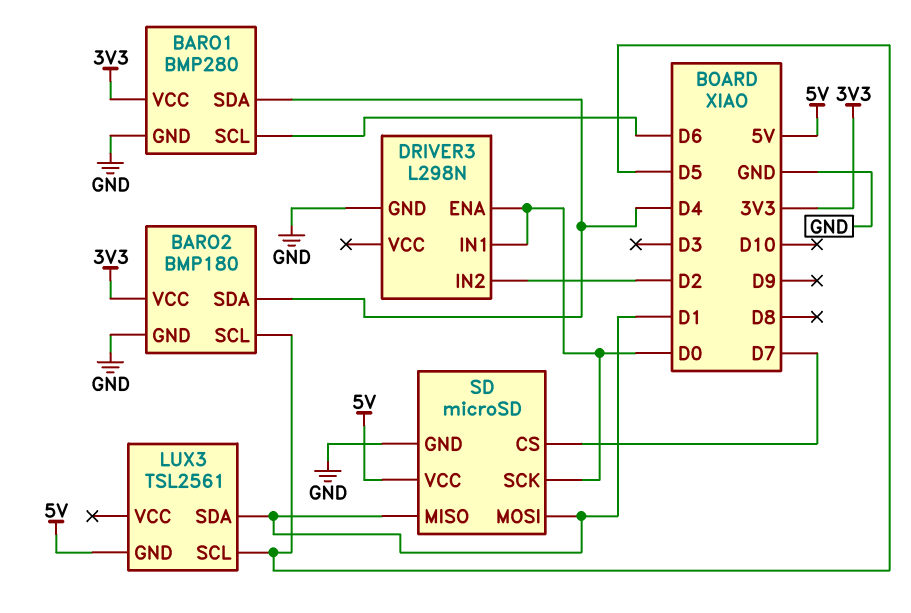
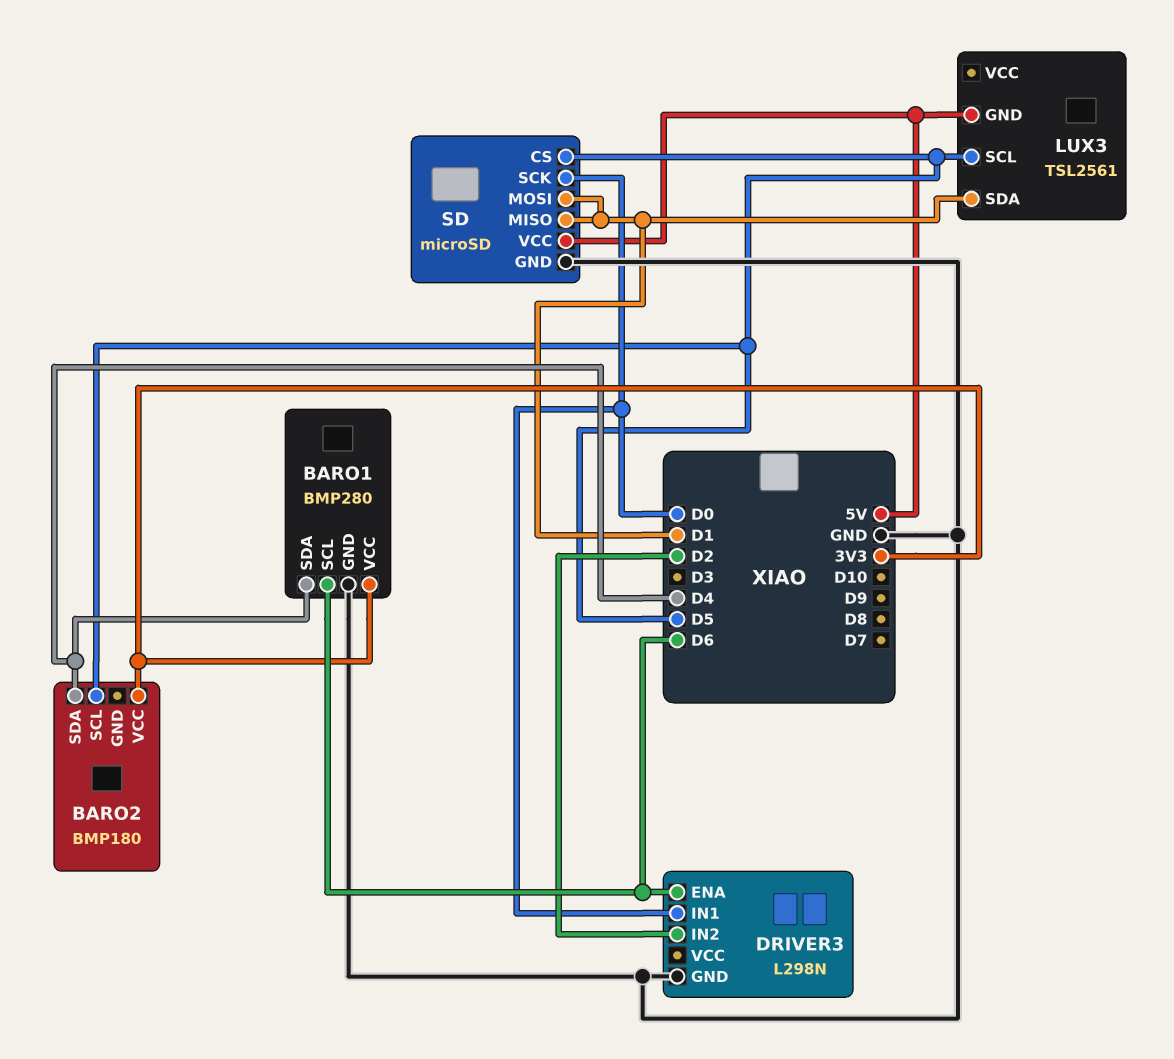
BARO2 pin GND: GND -> none
DRIVER3 pin ENA: D0 -> D6
SD pin CS: D7 -> D5

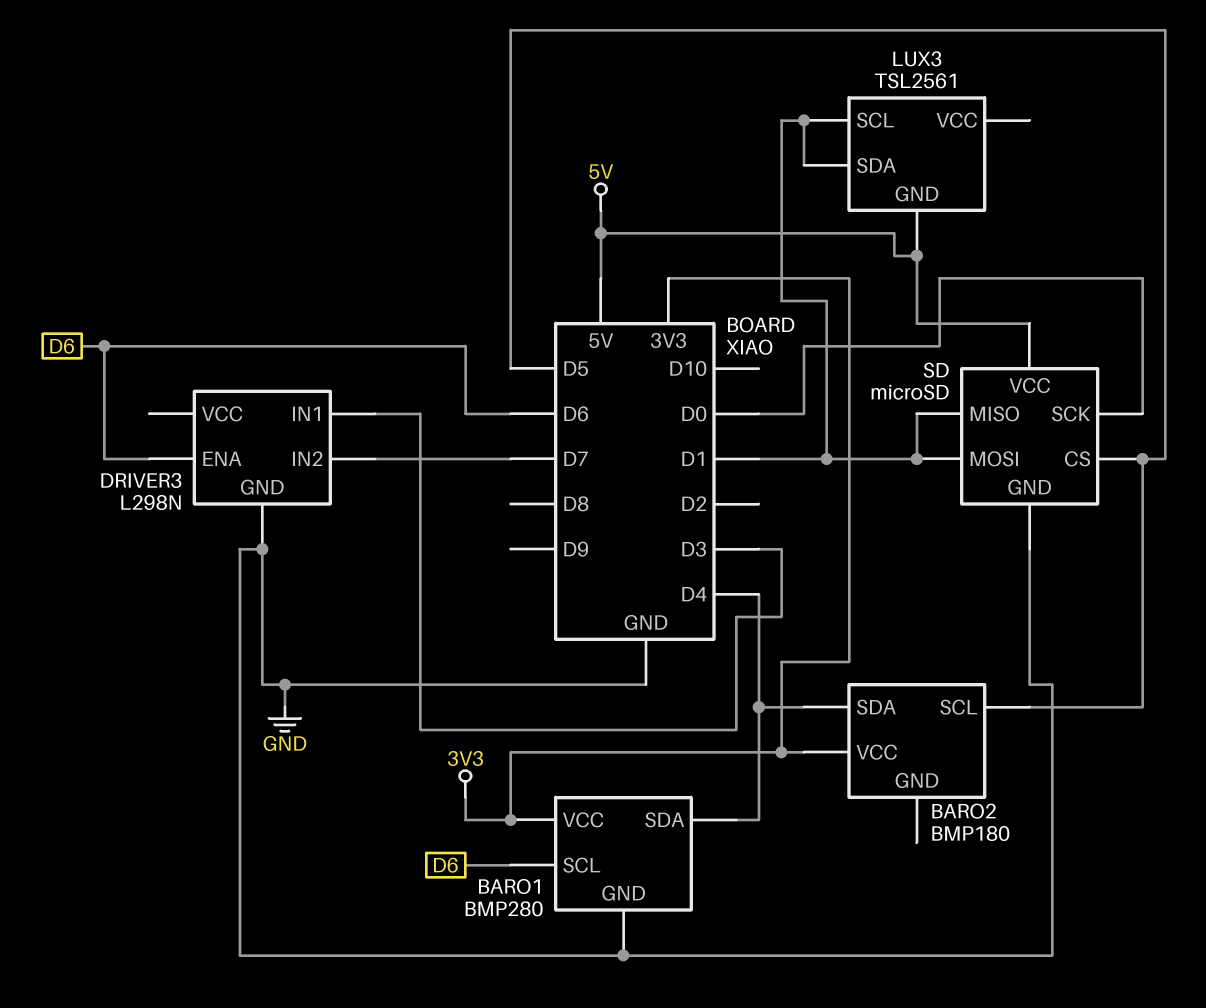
DRIVER3 pin IN1: D0 -> D3
DRIVER3 pin IN2: D2 -> D7
LUX3 pin SCL: D5 -> D1

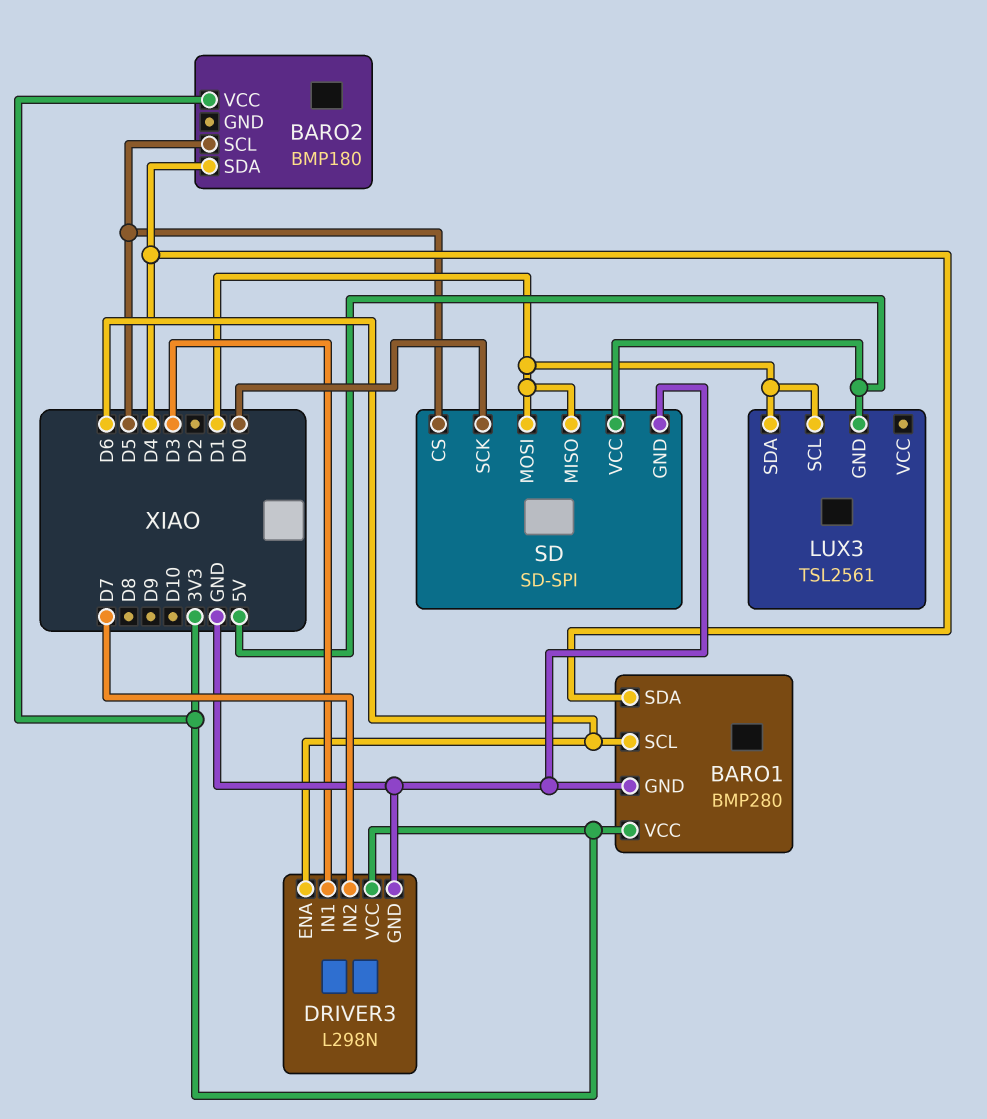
DRIVER3 pin VCC: none -> 3V3
SD: microSD -> SD-SPI

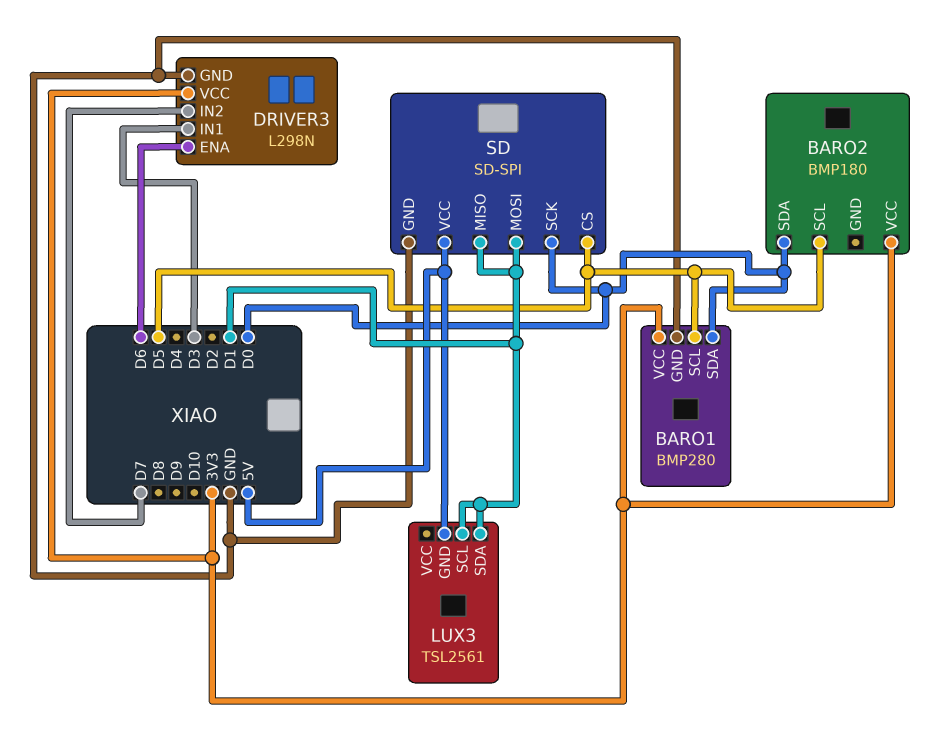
BARO1 pin SCL: D6 -> D5
BARO1 pin SDA: D4 -> D0
BARO2 pin SDA: D4 -> D0

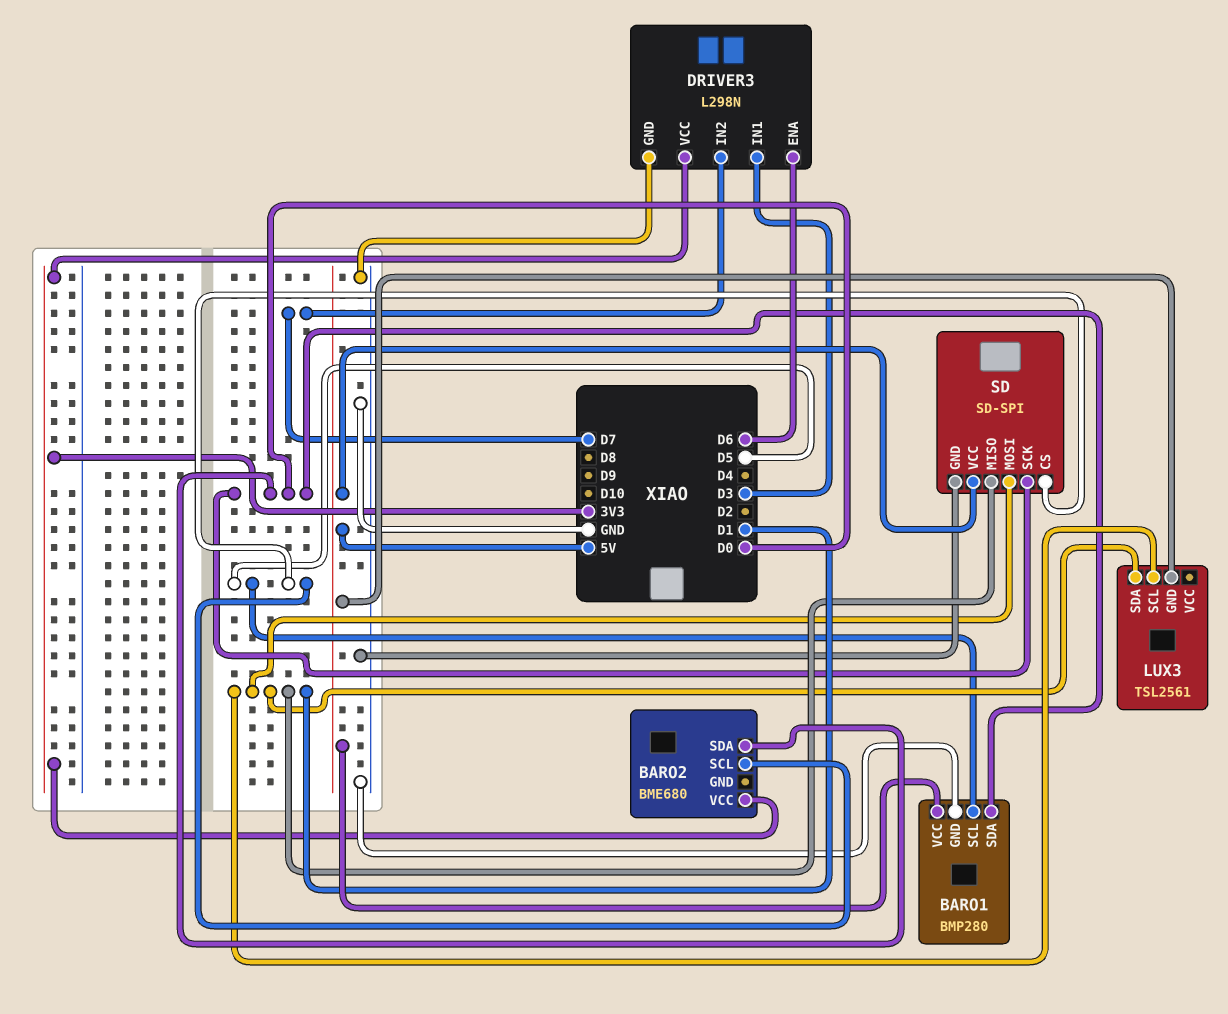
BARO1 pin VCC: 3V3 -> 5V
BARO2: BMP180 -> BME680

